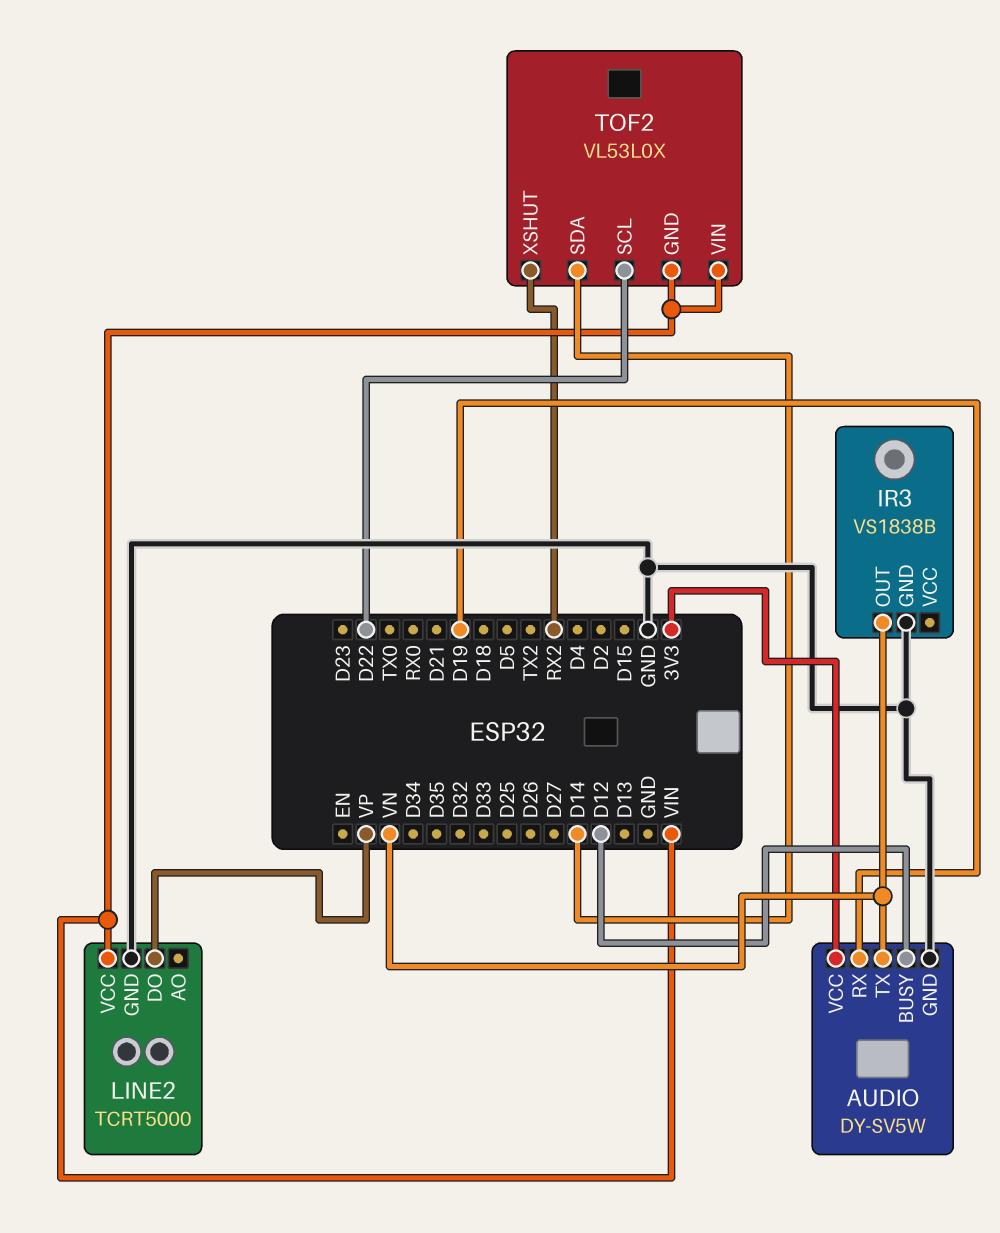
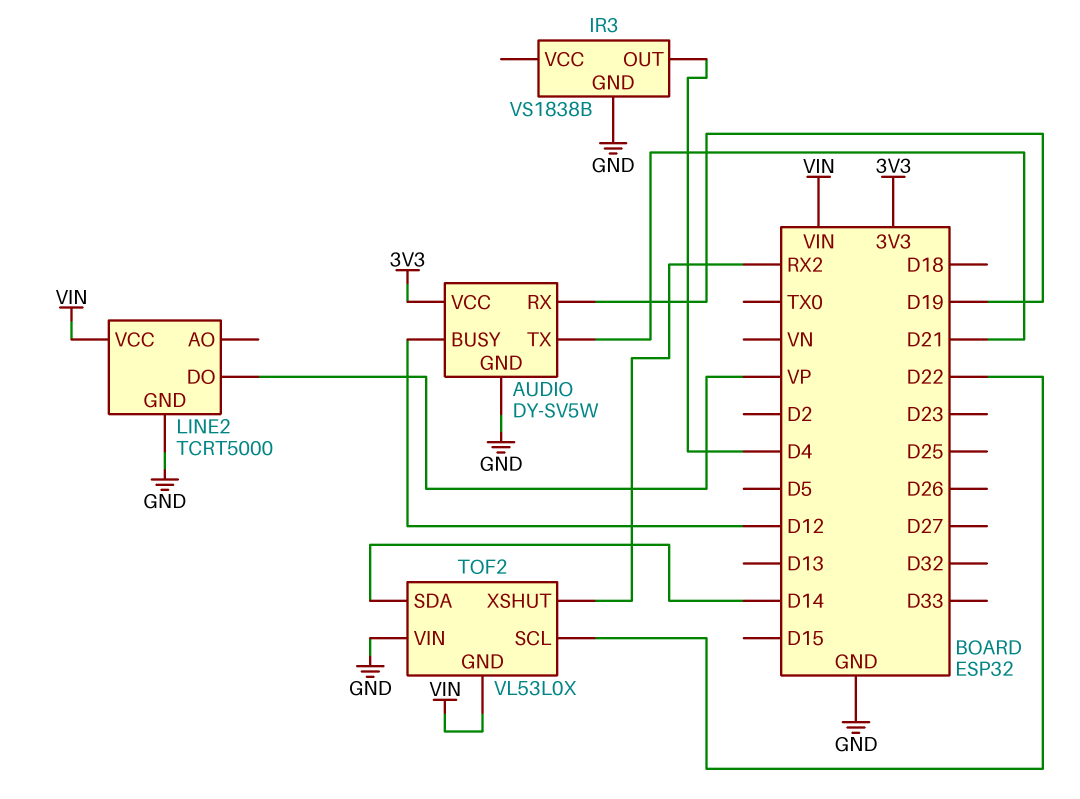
AUDIO pin TX: VN -> D21
IR3 pin OUT: VN -> D4
TOF2 pin VIN: VIN -> GND

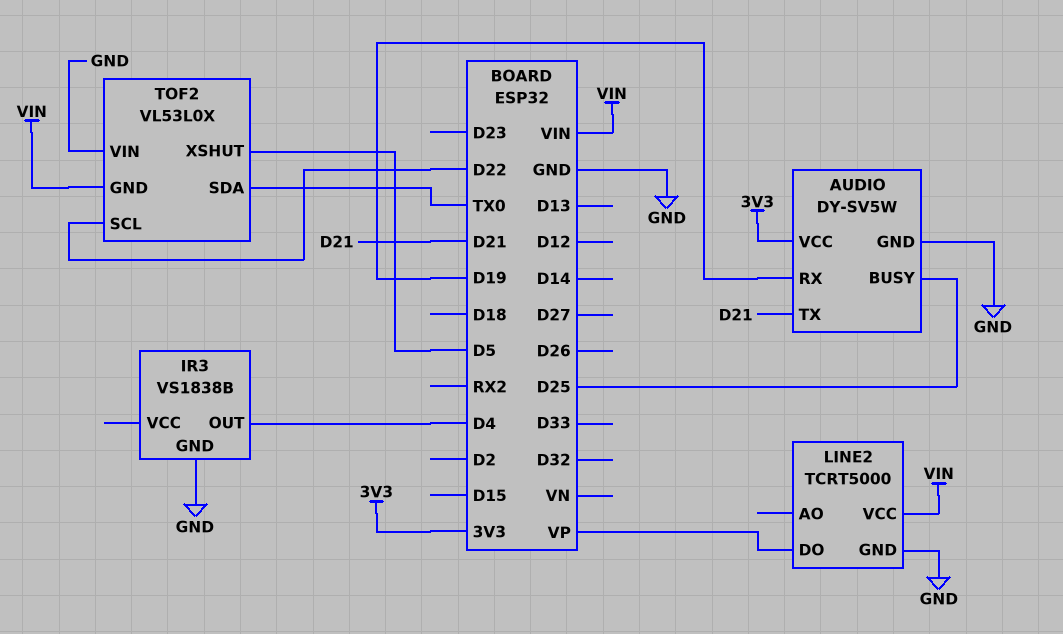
AUDIO pin BUSY: D12 -> D25
TOF2 pin SDA: D14 -> TX0
TOF2 pin XSHUT: RX2 -> D5

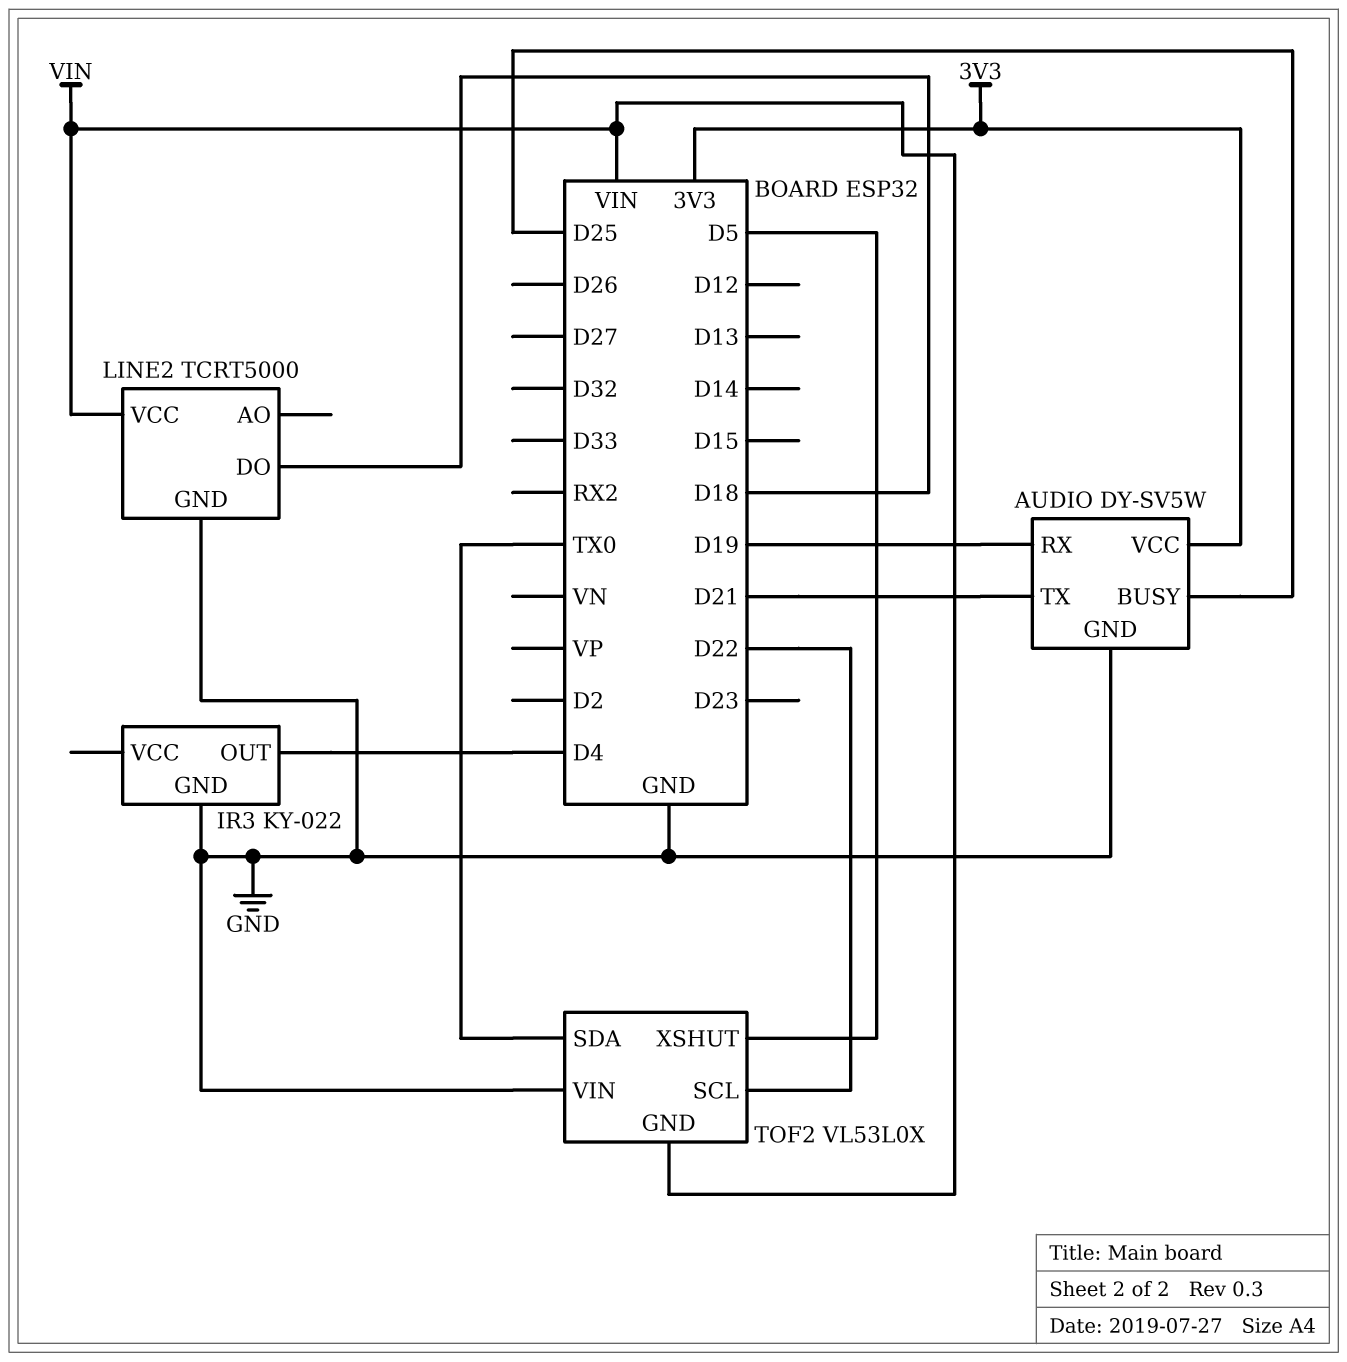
IR3: VS1838B -> KY-022
LINE2 pin DO: VP -> D18

